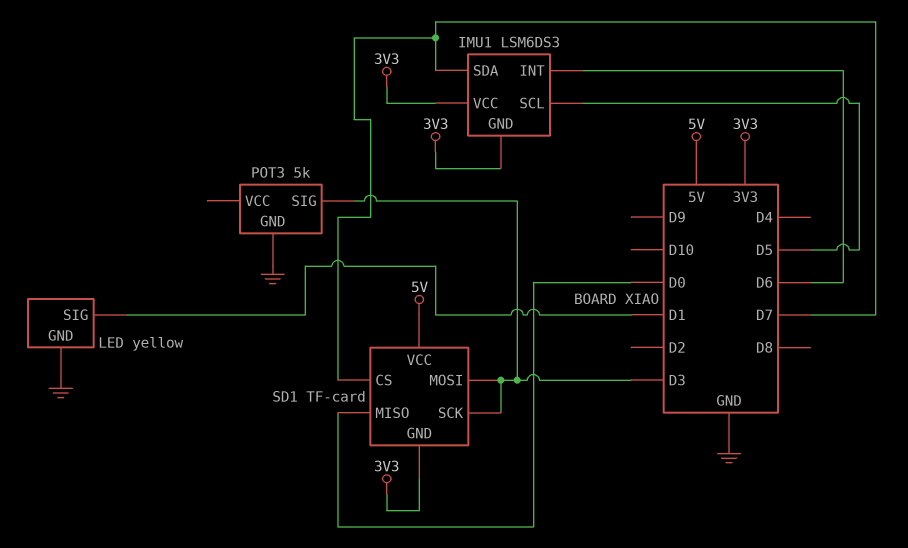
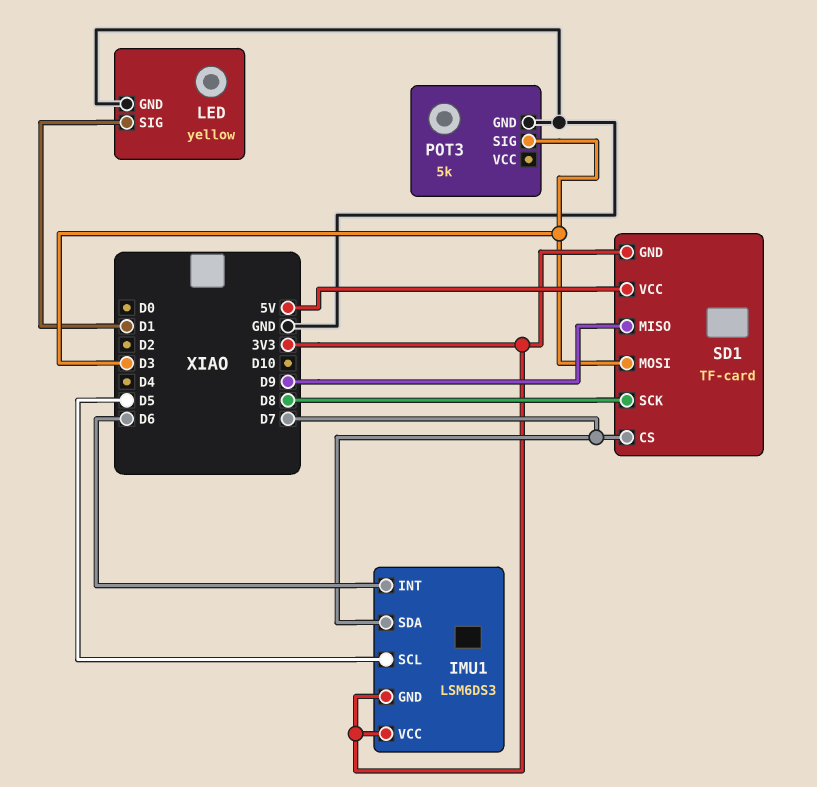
SD1 pin MISO: D0 -> D9
SD1 pin SCK: D3 -> D8

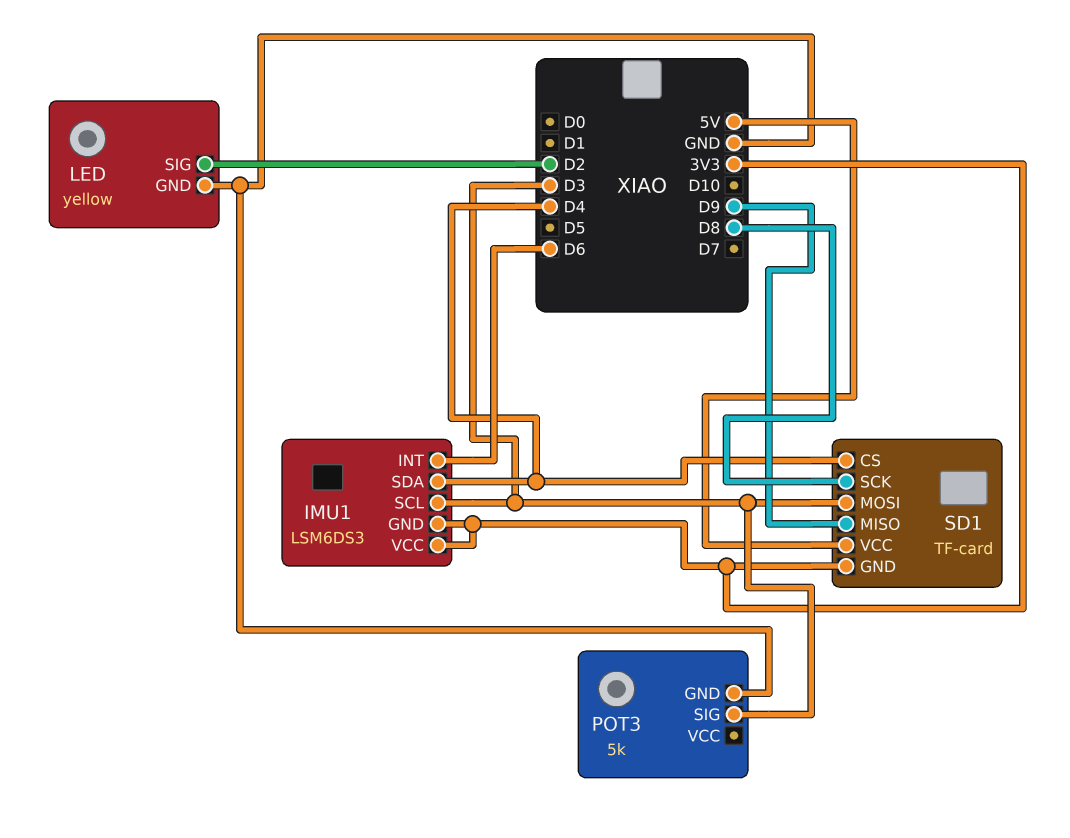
IMU1 pin SCL: D5 -> D3
IMU1 pin SDA: D7 -> D4
LED pin SIG: D1 -> D2
SD1 pin CS: D7 -> D4

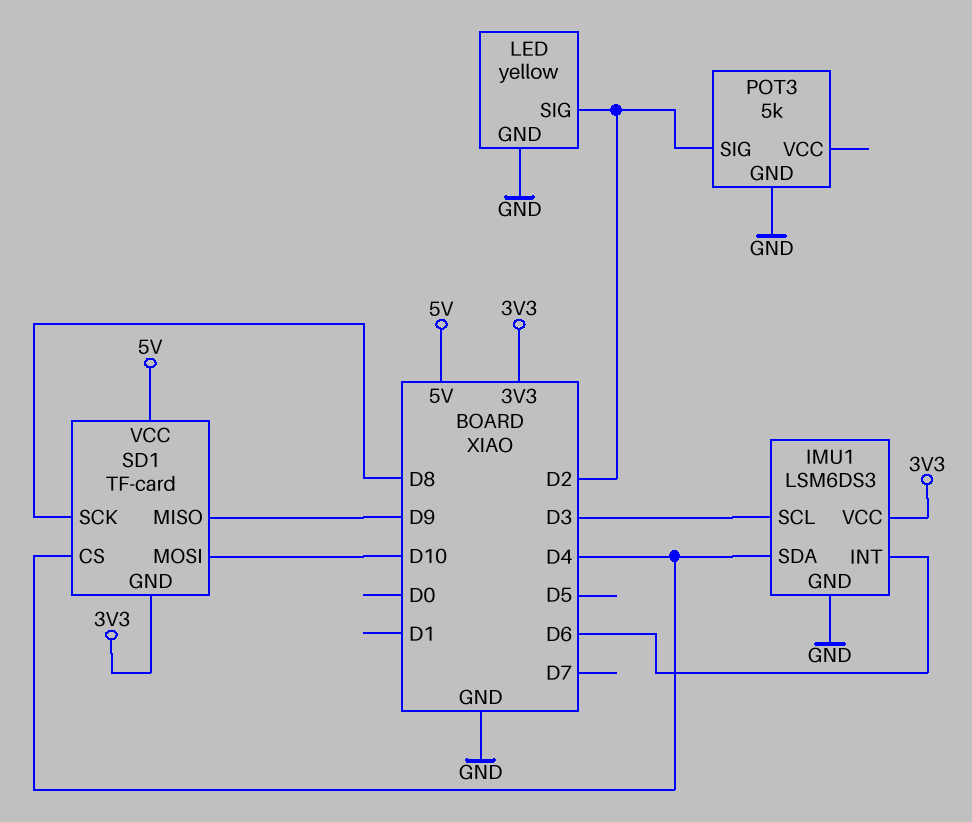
IMU1 pin GND: 3V3 -> GND
POT3 pin SIG: D3 -> D2
SD1 pin MOSI: D3 -> D10

